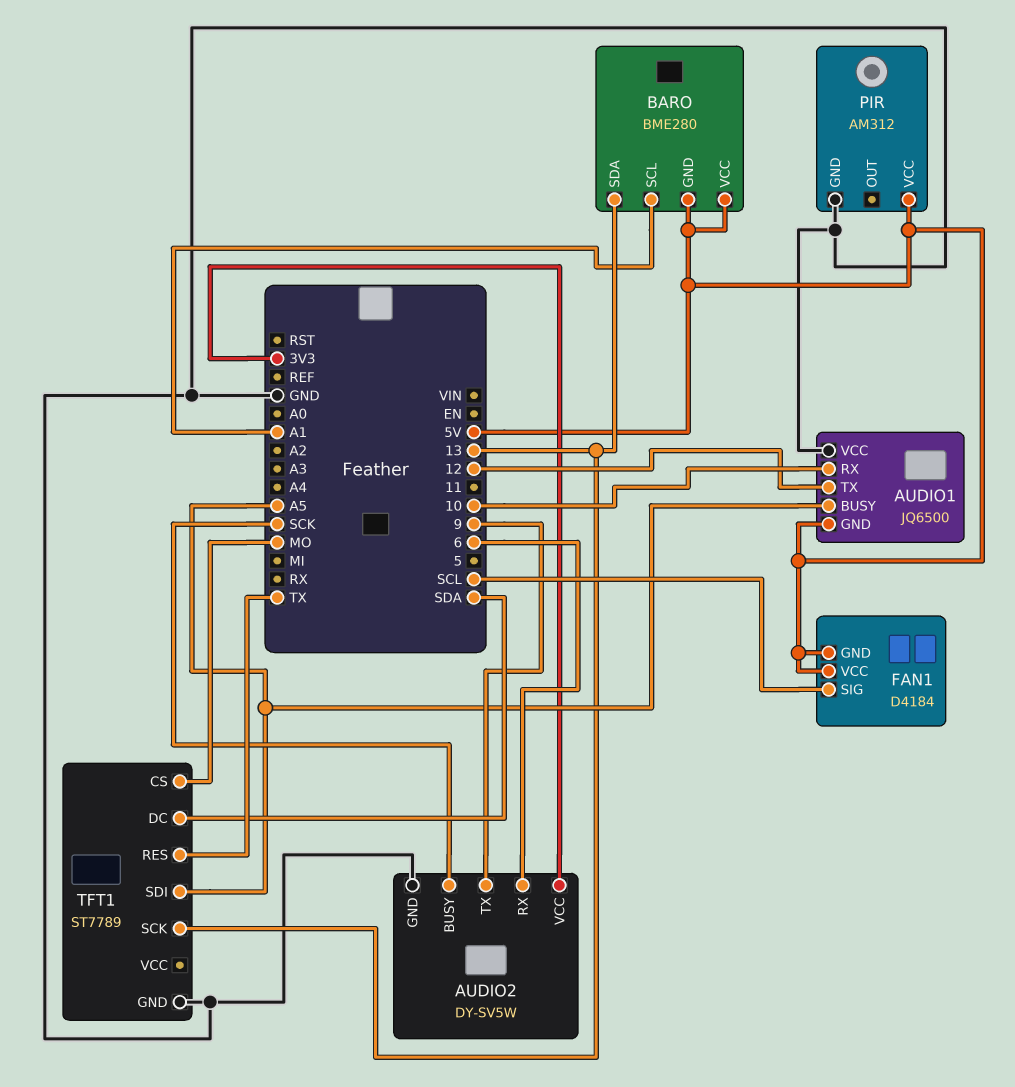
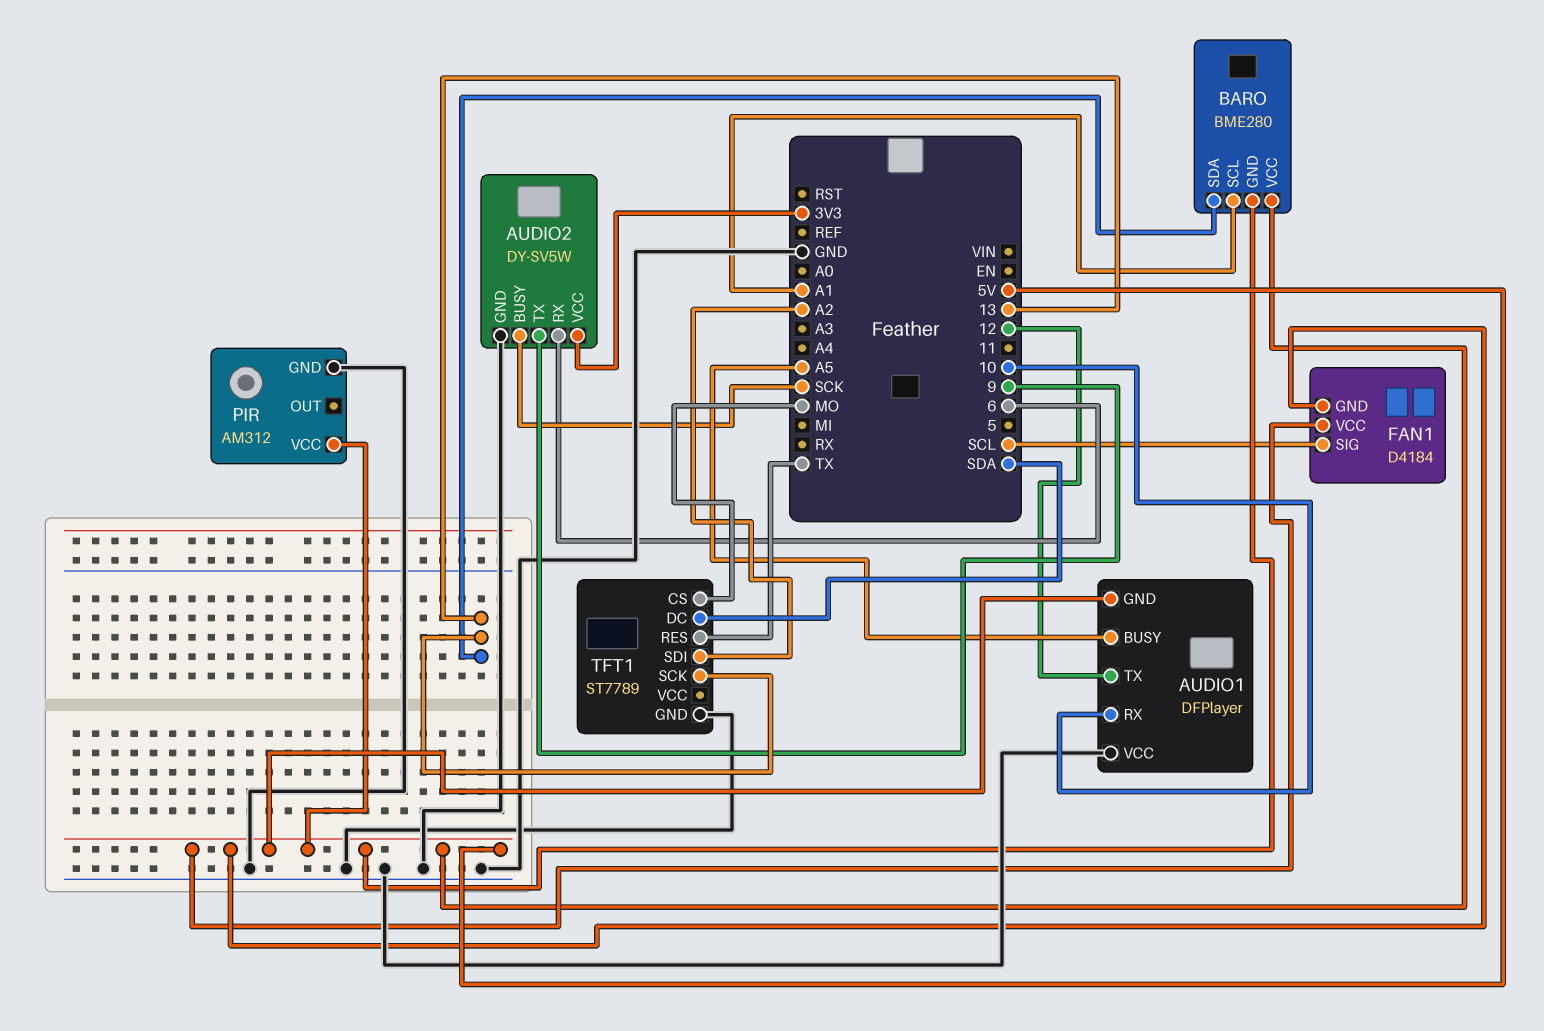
AUDIO1: JQ6500 -> DFPlayer
TFT1 pin SDI: A5 -> A2

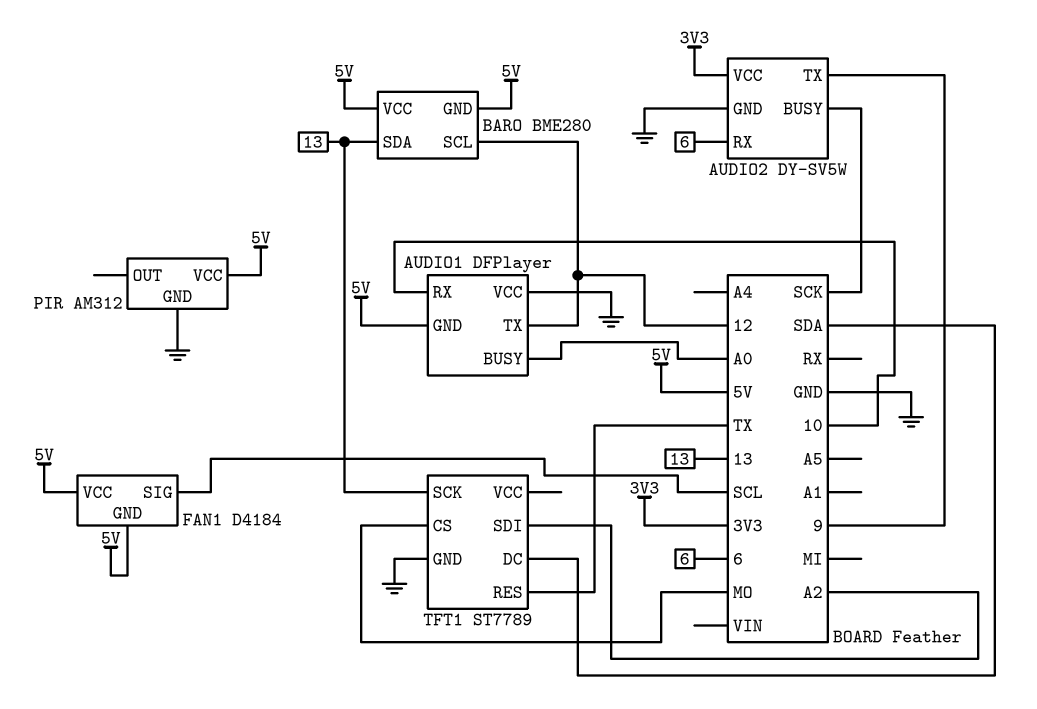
AUDIO1 pin BUSY: A5 -> A0
BARO pin SCL: A1 -> 12

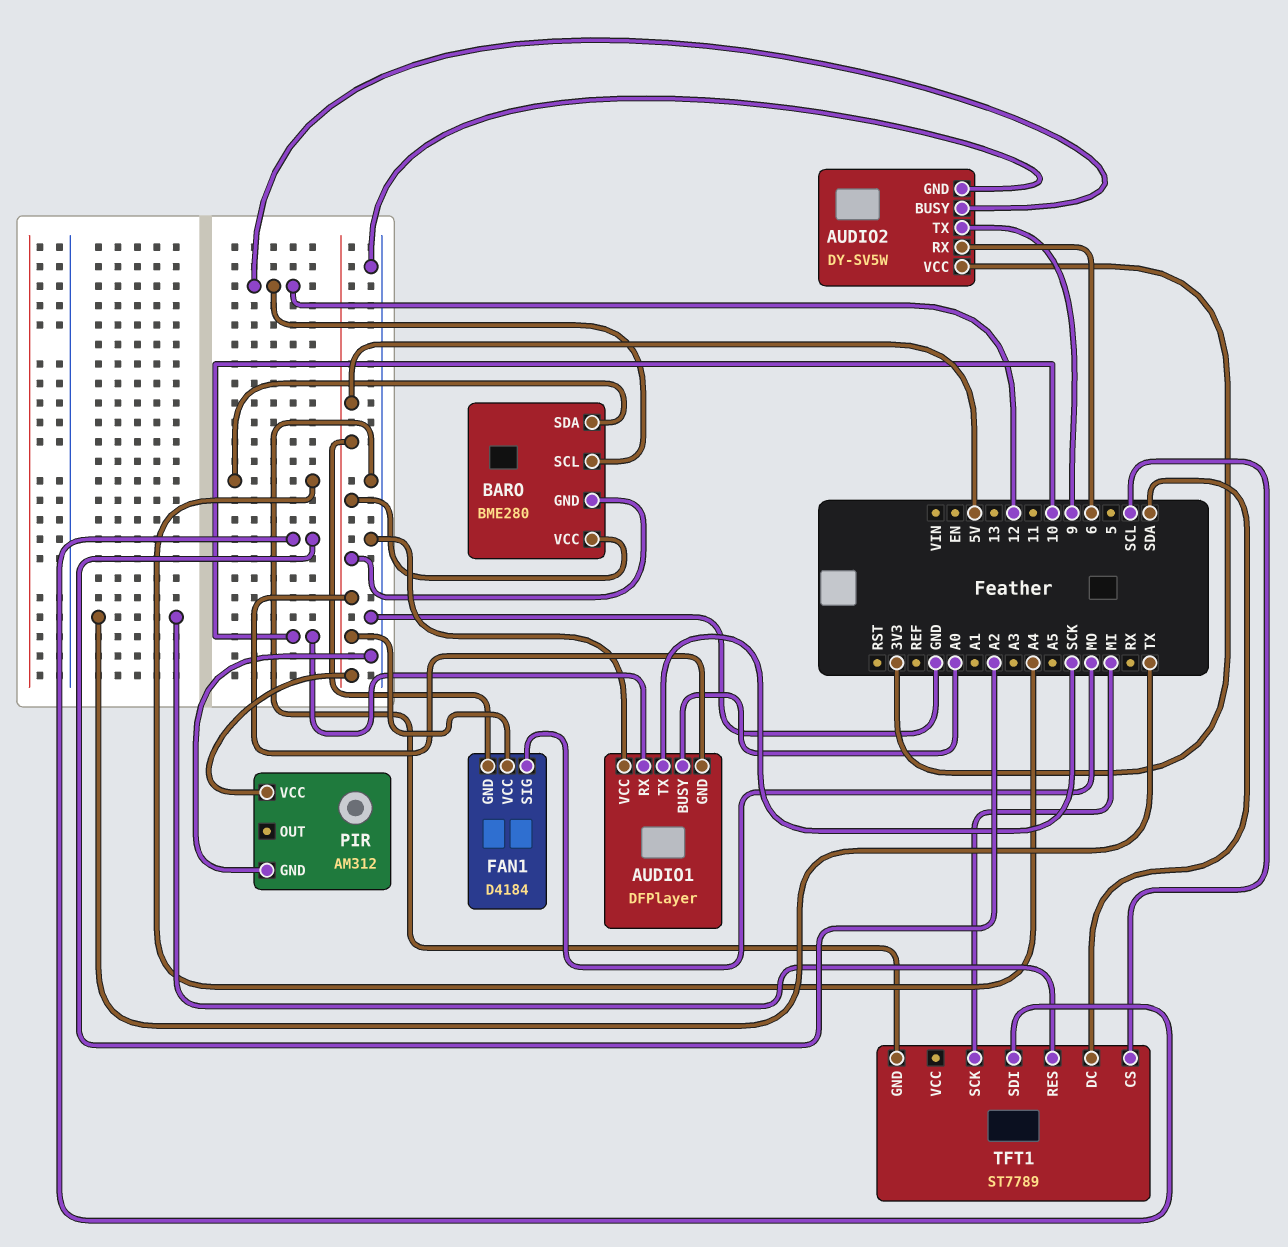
AUDIO1 pin TX: 12 -> SCK
AUDIO2 pin BUSY: SCK -> 12
BARO pin SDA: 13 -> A4
FAN1 pin SIG: SCL -> MO
TFT1 pin CS: MO -> SCL
TFT1 pin SCK: 13 -> MI

